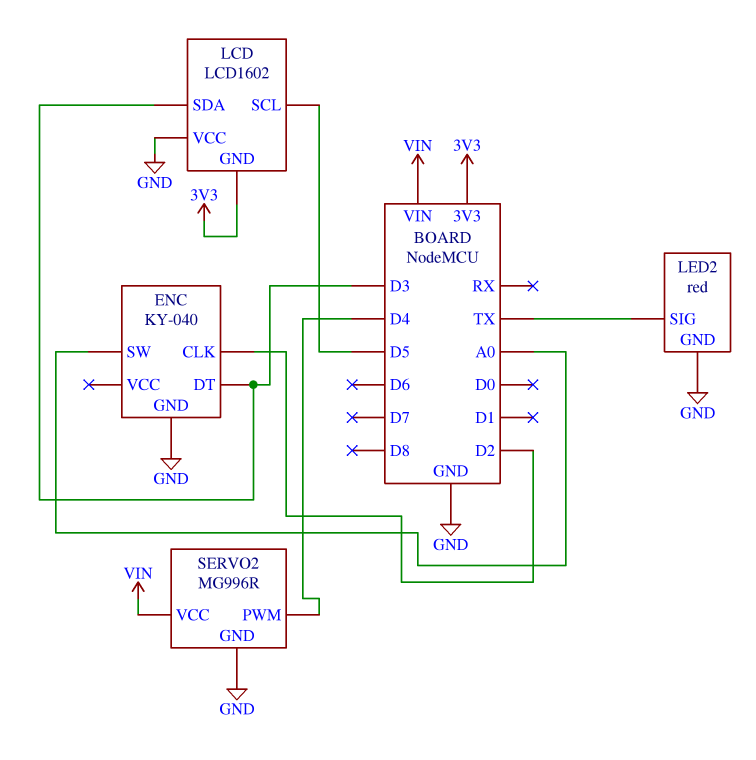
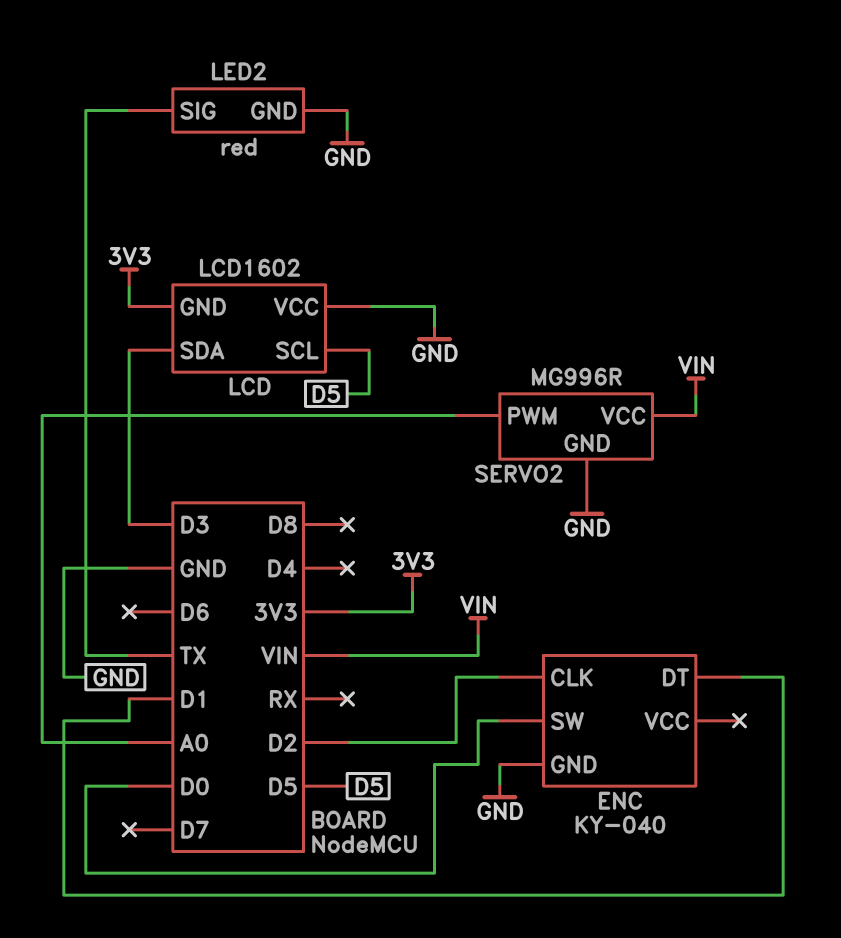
ENC pin DT: D3 -> D1
ENC pin SW: A0 -> D0
SERVO2 pin PWM: D4 -> A0

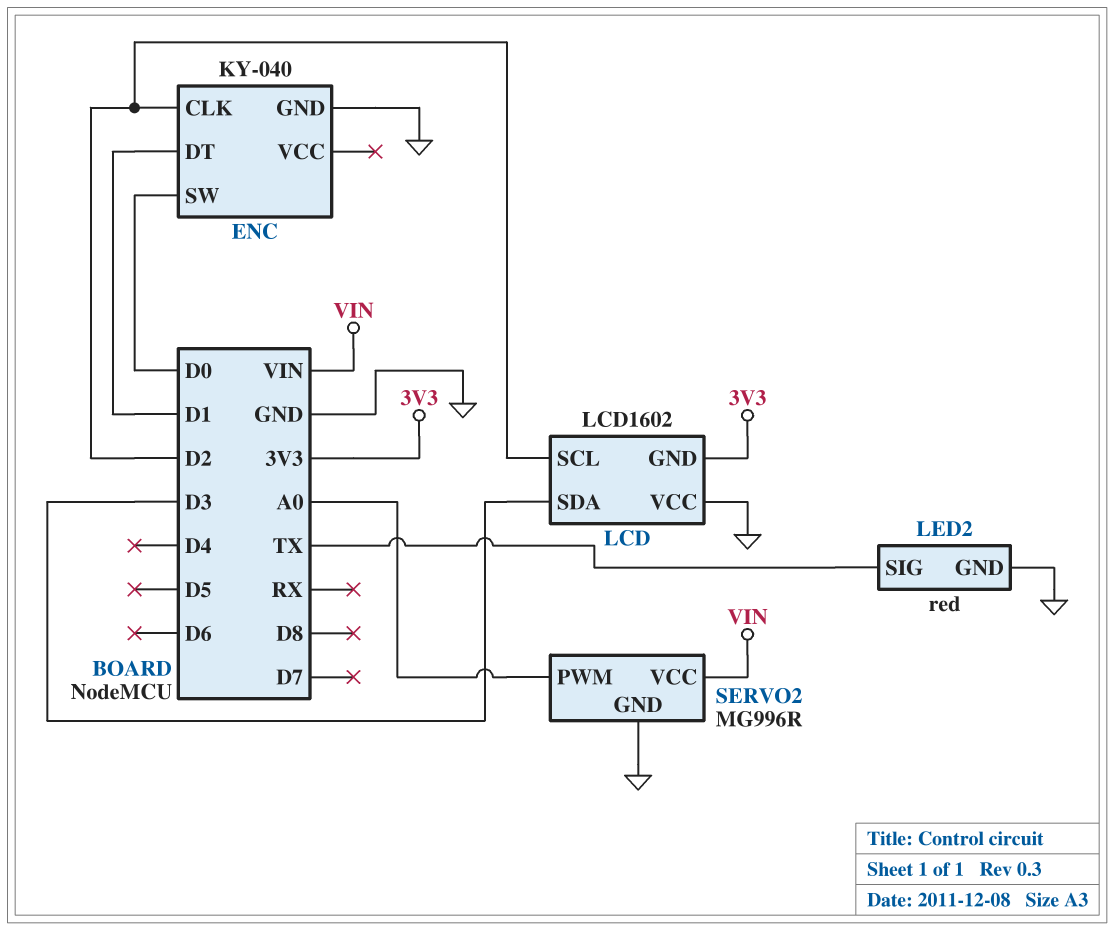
LCD pin SCL: D5 -> D2

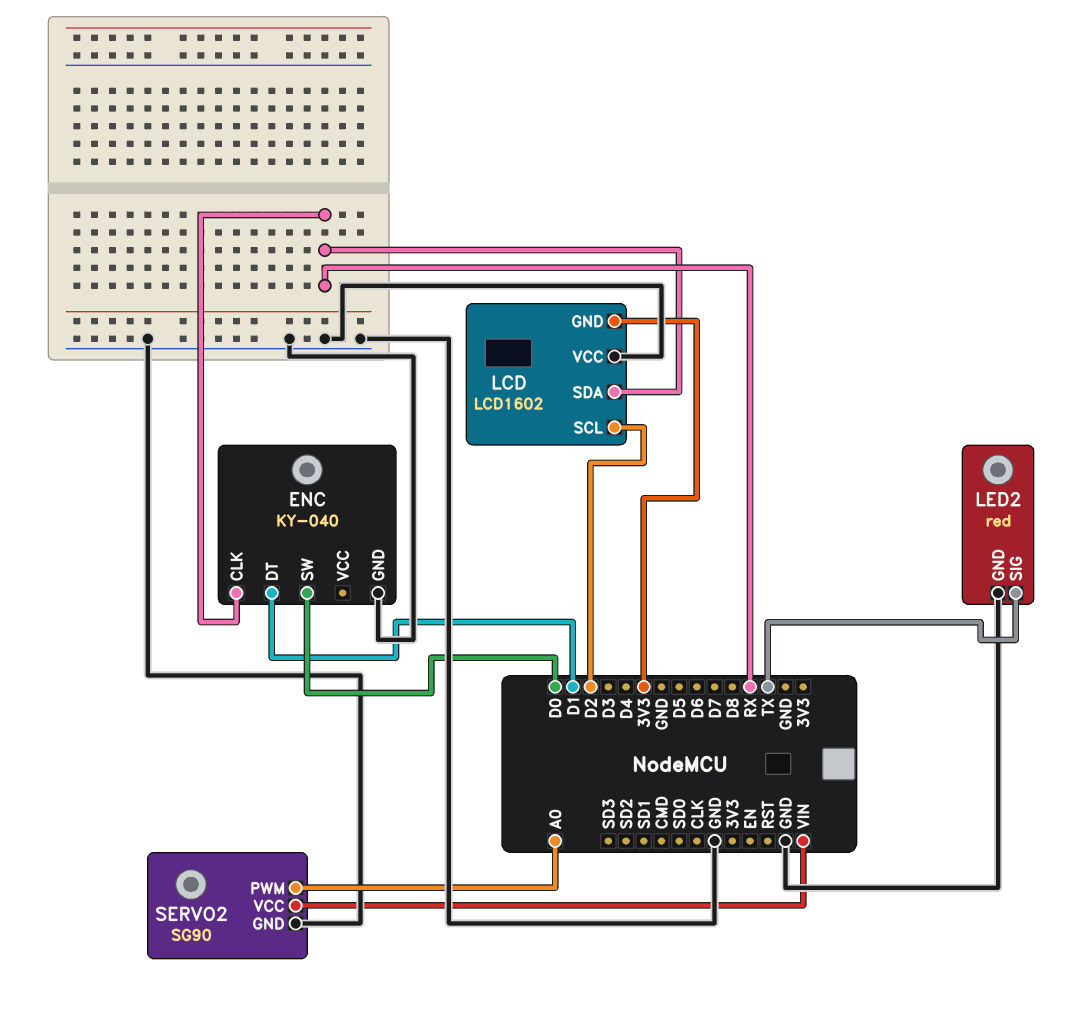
ENC pin CLK: D2 -> RX
LCD pin SDA: D3 -> RX
SERVO2: MG996R -> SG90

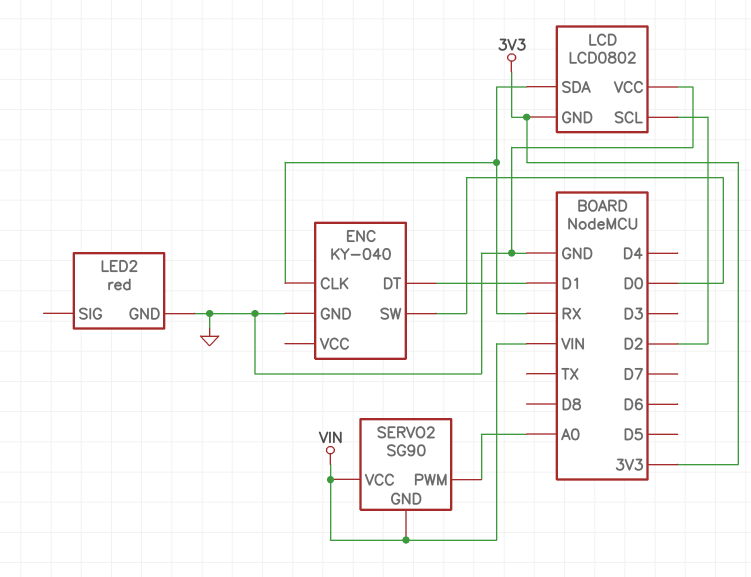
LCD: LCD1602 -> LCD0802
LED2 pin SIG: TX -> none
SERVO2 pin GND: GND -> VIN

